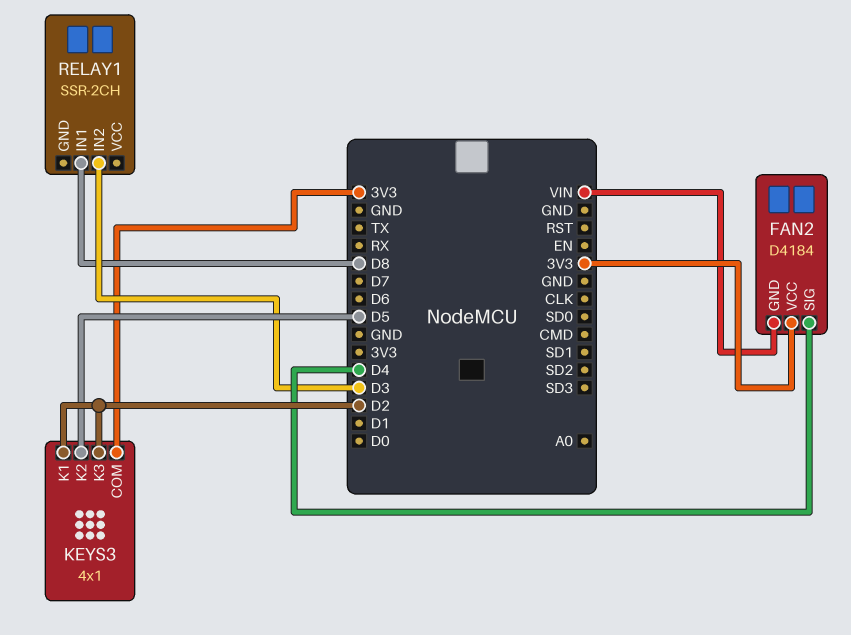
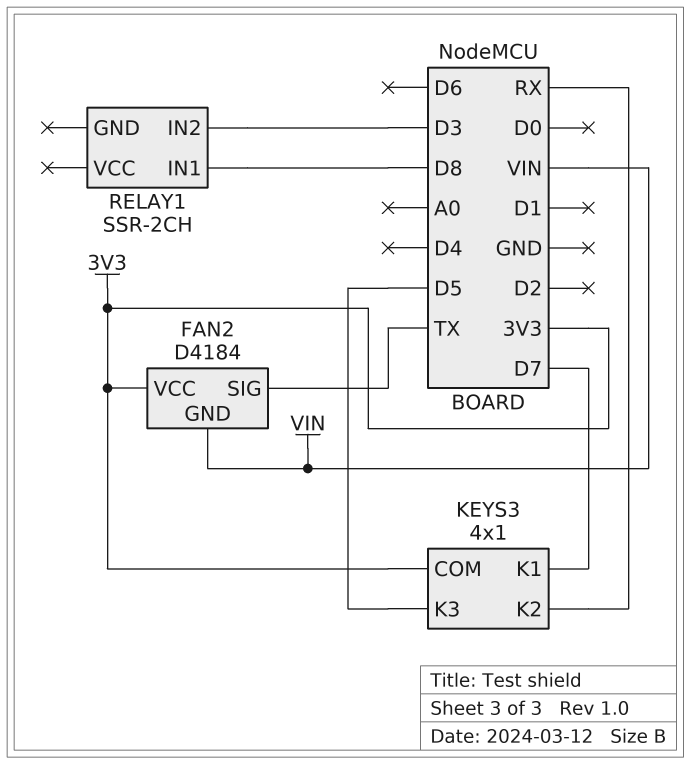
FAN2 pin SIG: D4 -> TX
KEYS3 pin K1: D2 -> D7
KEYS3 pin K2: D5 -> RX
KEYS3 pin K3: D2 -> D5

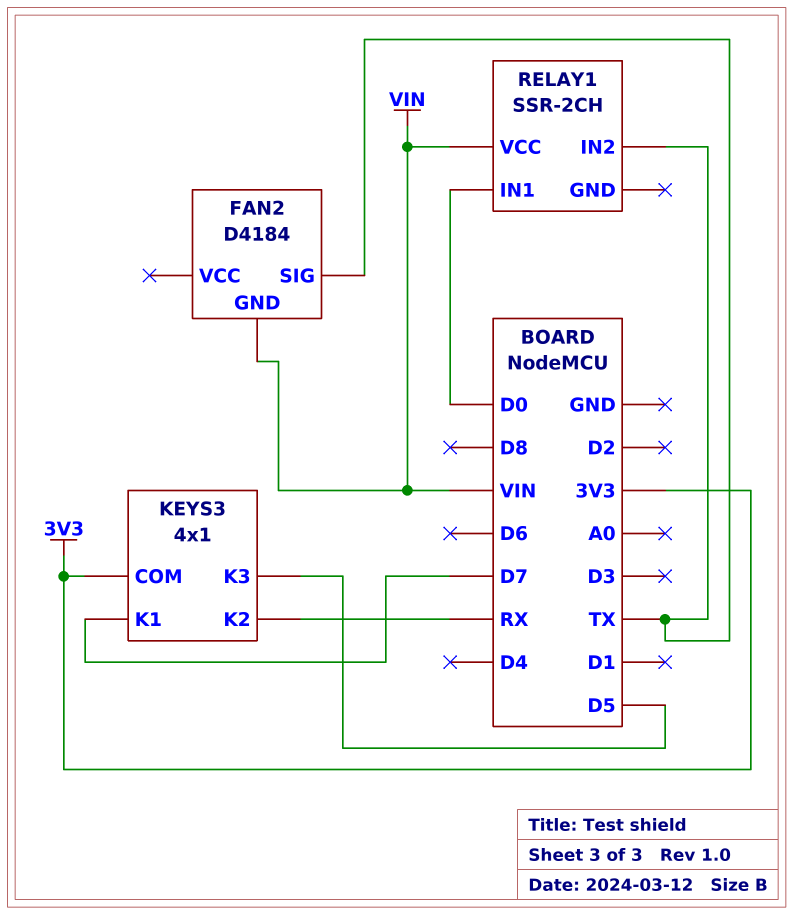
FAN2 pin VCC: 3V3 -> none
RELAY1 pin IN1: D8 -> D0
RELAY1 pin IN2: D3 -> TX
RELAY1 pin VCC: none -> VIN

